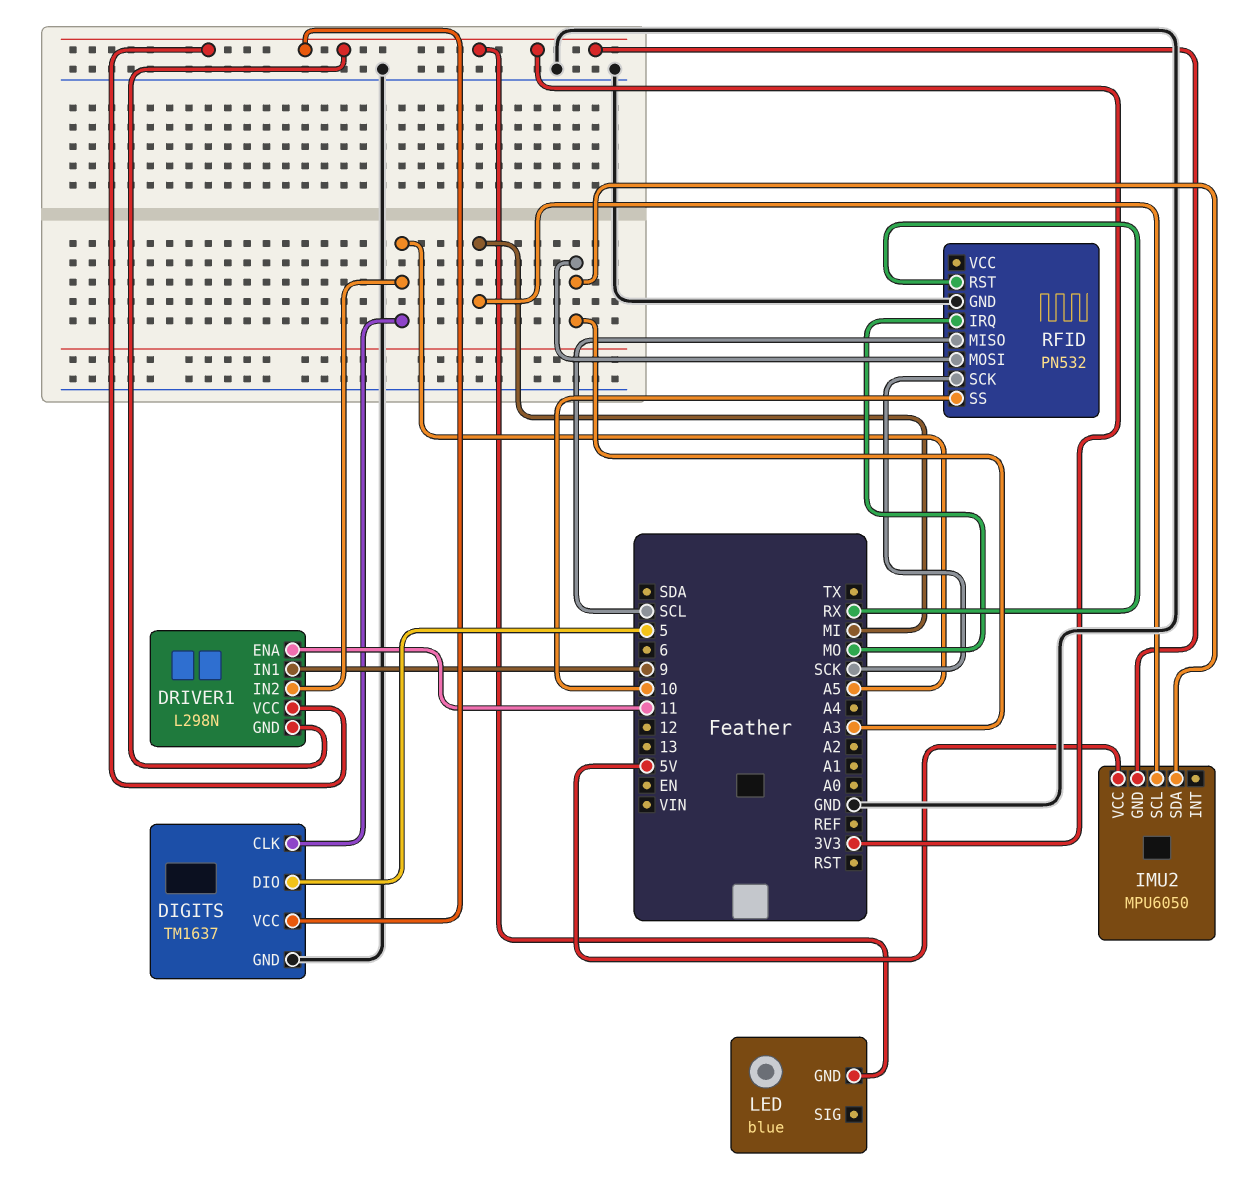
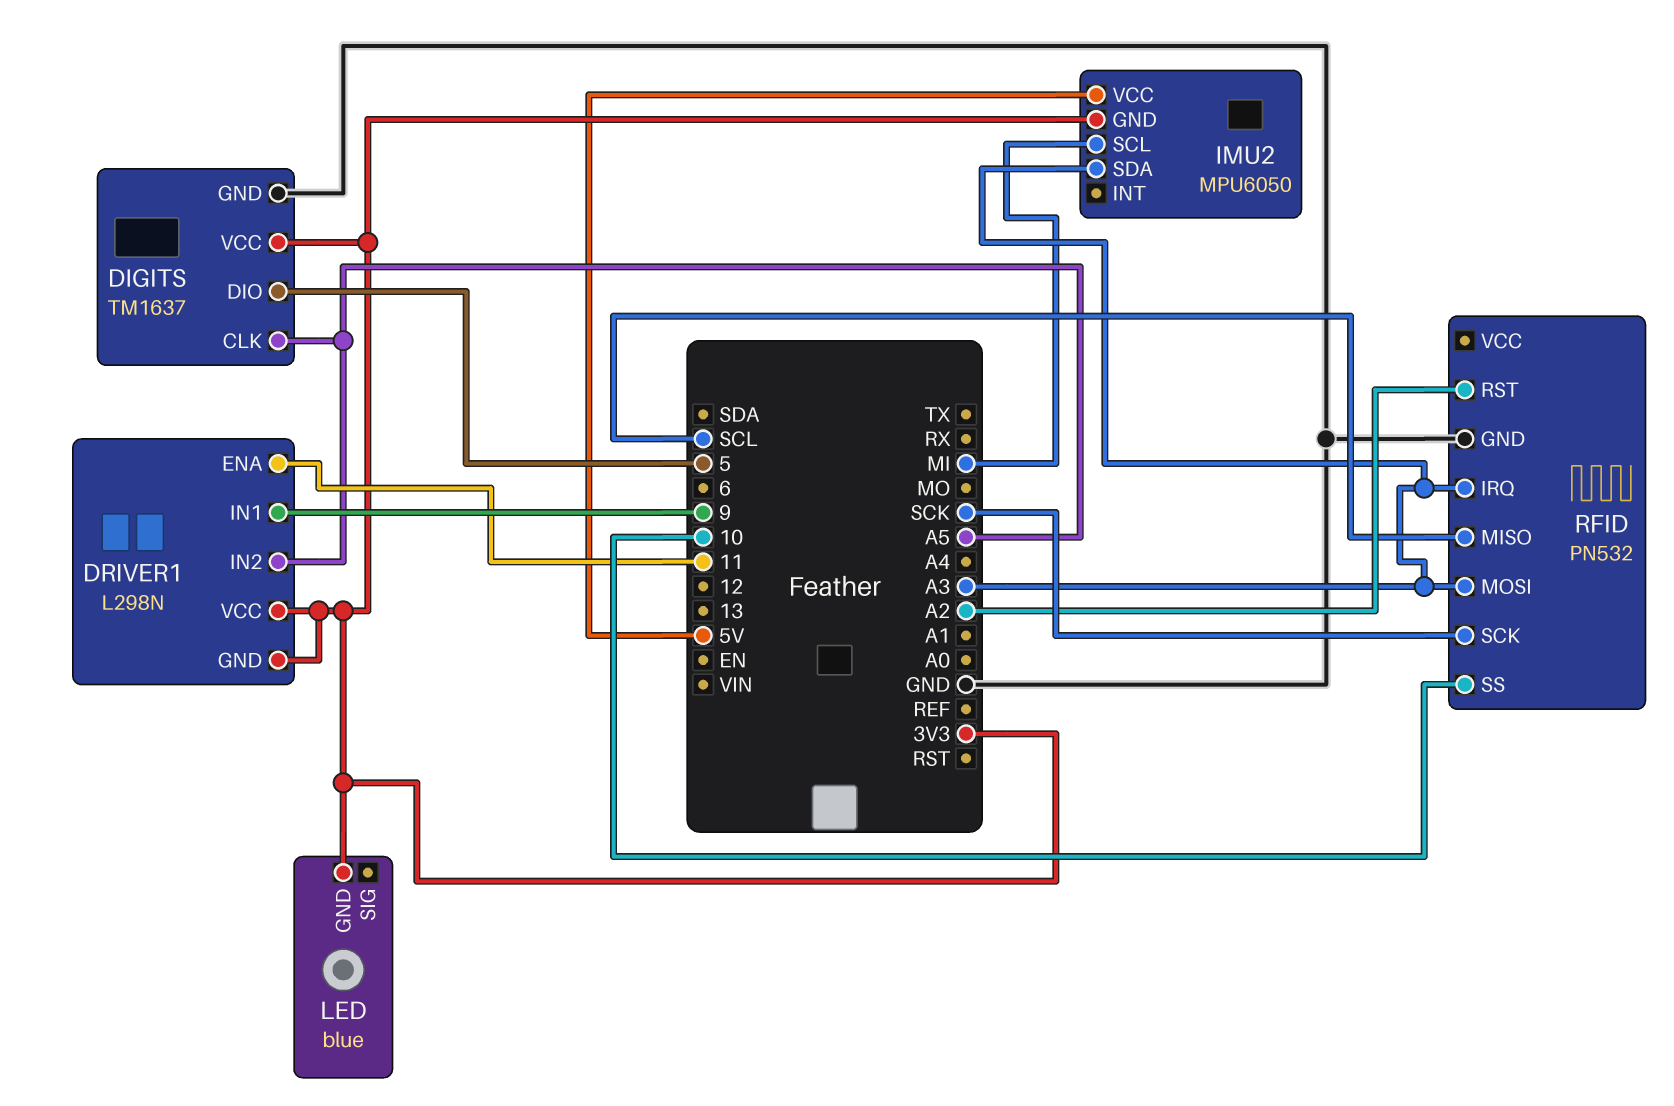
RFID pin IRQ: MO -> A3
RFID pin RST: RX -> A2

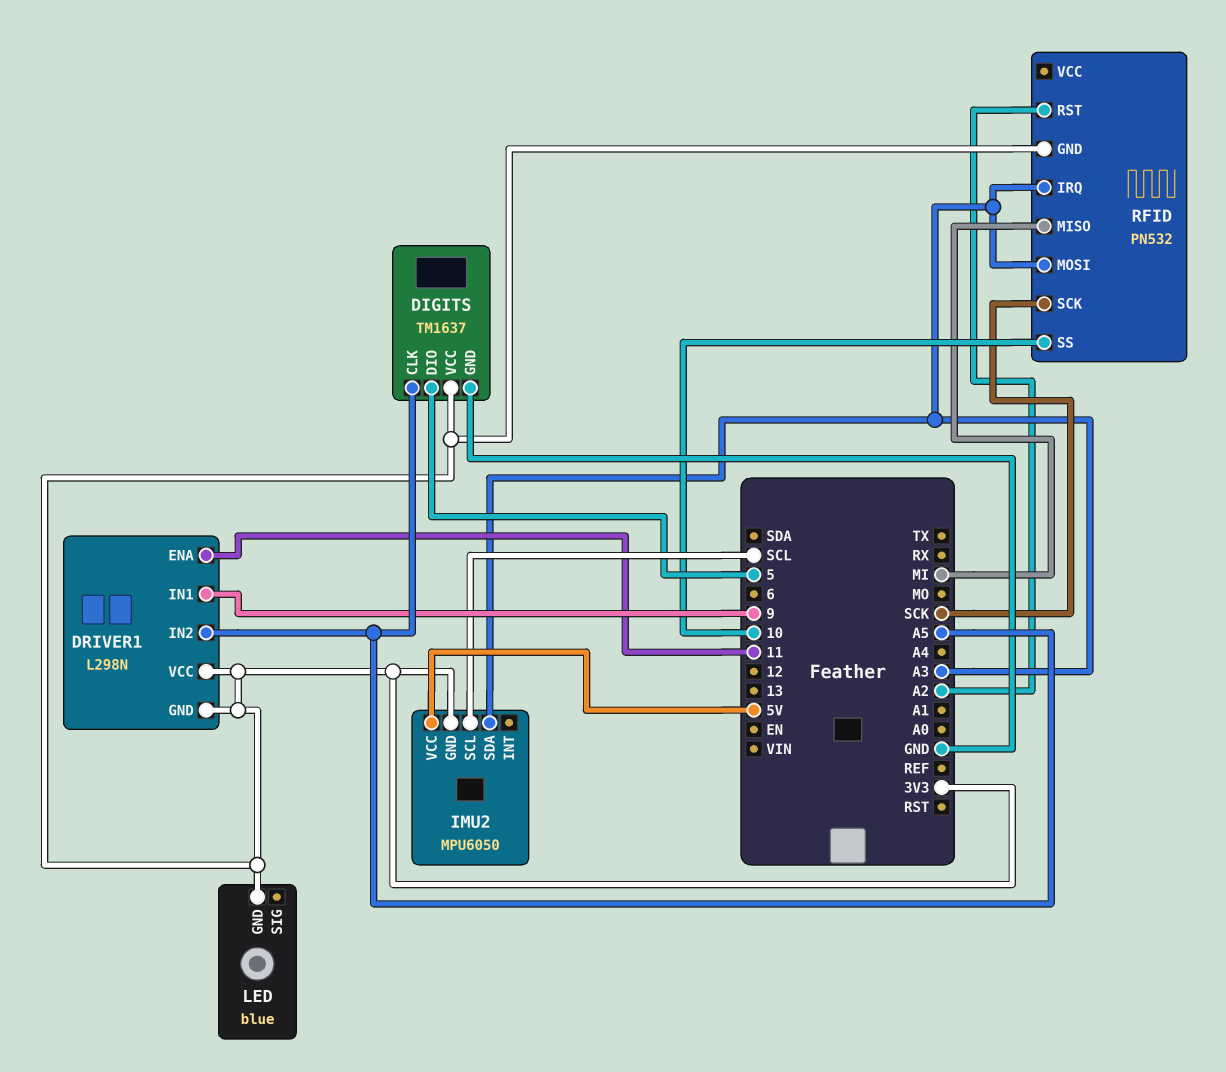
IMU2 pin SCL: MI -> SCL
RFID pin GND: GND -> 3V3
RFID pin MISO: SCL -> MI

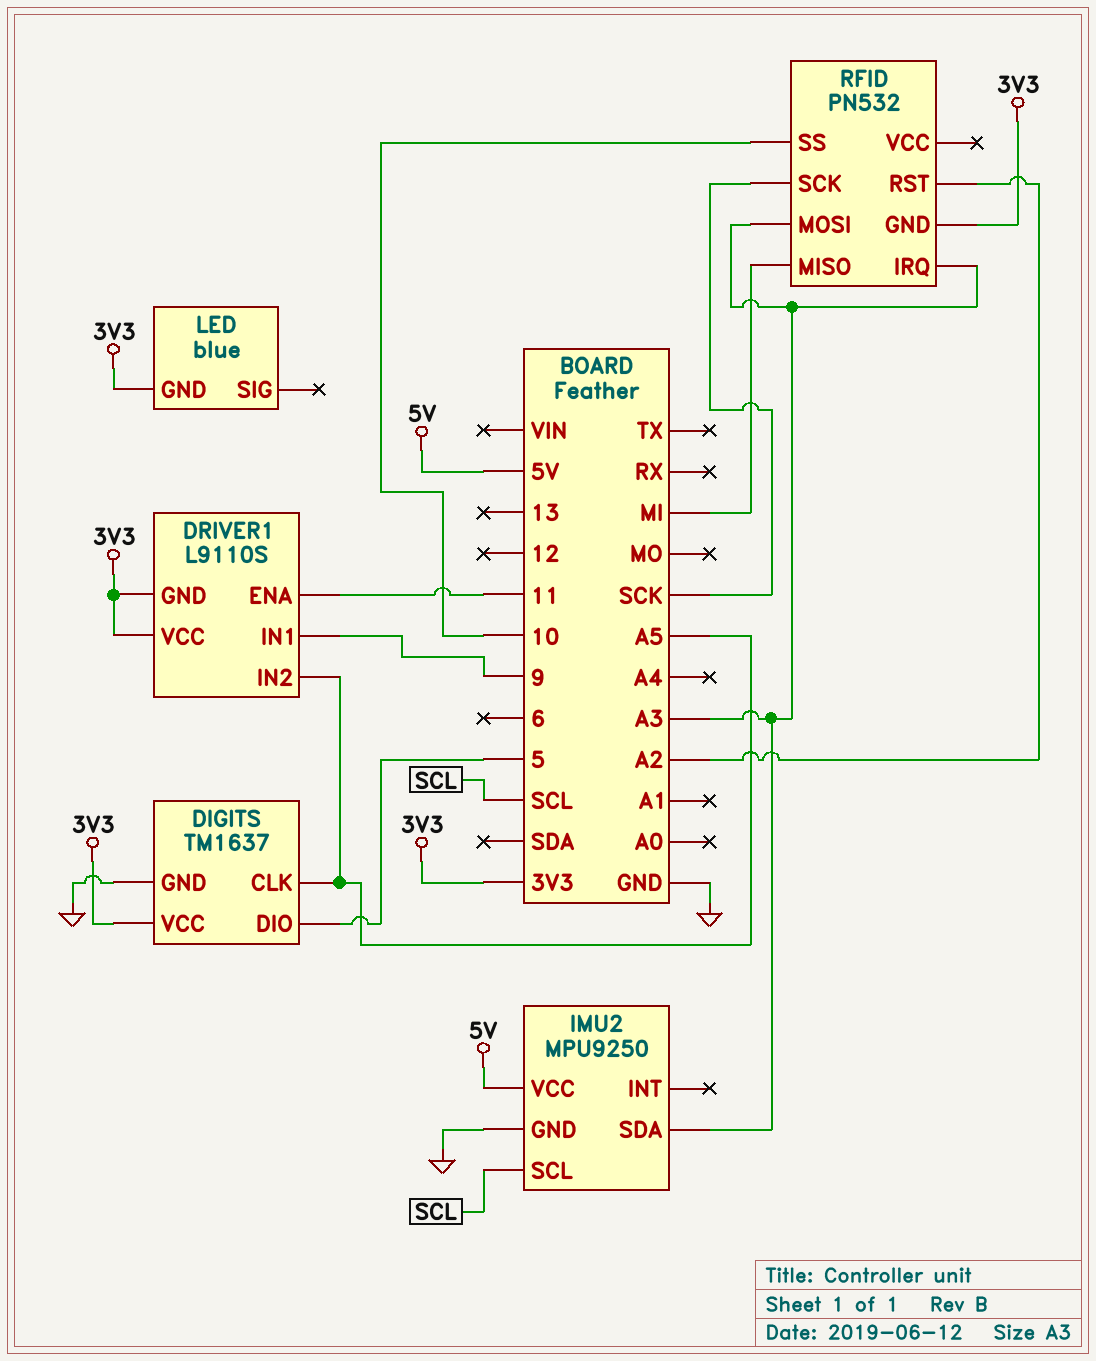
DRIVER1: L298N -> L9110S
IMU2: MPU6050 -> MPU9250
IMU2 pin GND: 3V3 -> GND

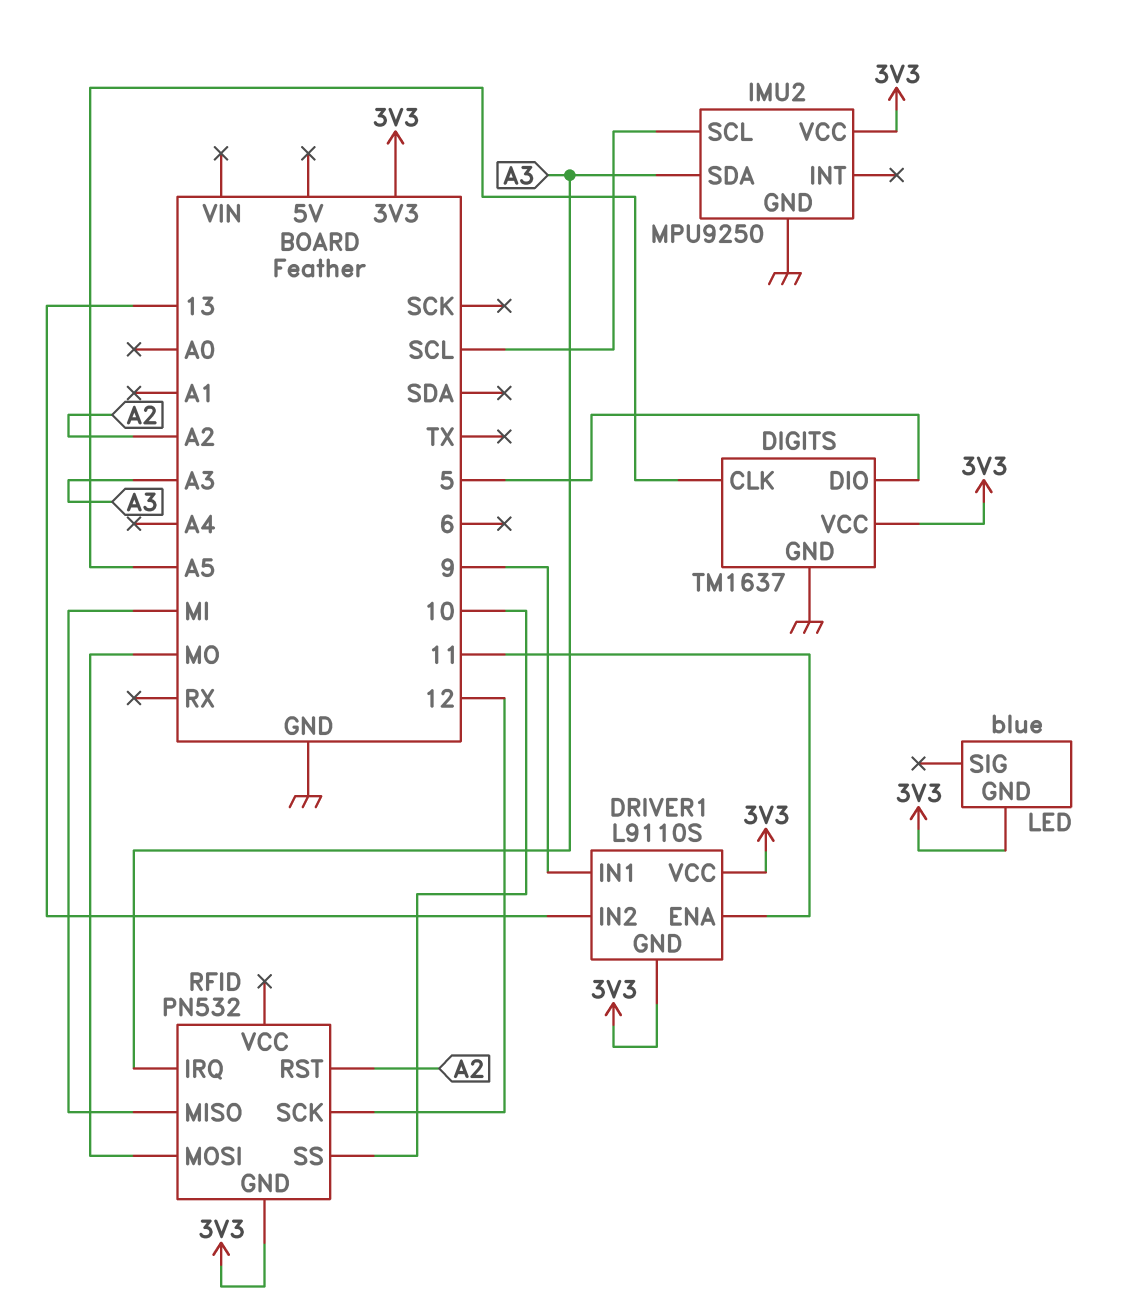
DRIVER1 pin IN2: A5 -> 13
IMU2 pin VCC: 5V -> 3V3
RFID pin MOSI: A3 -> MO
RFID pin SCK: SCK -> 12

